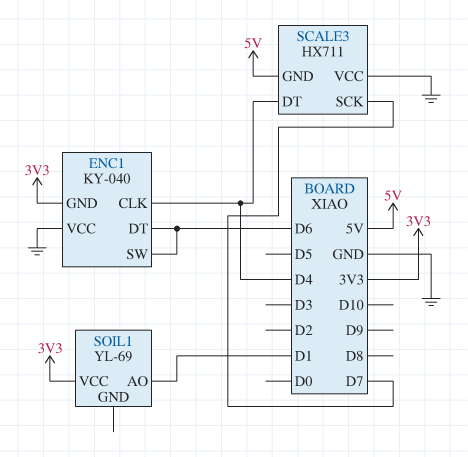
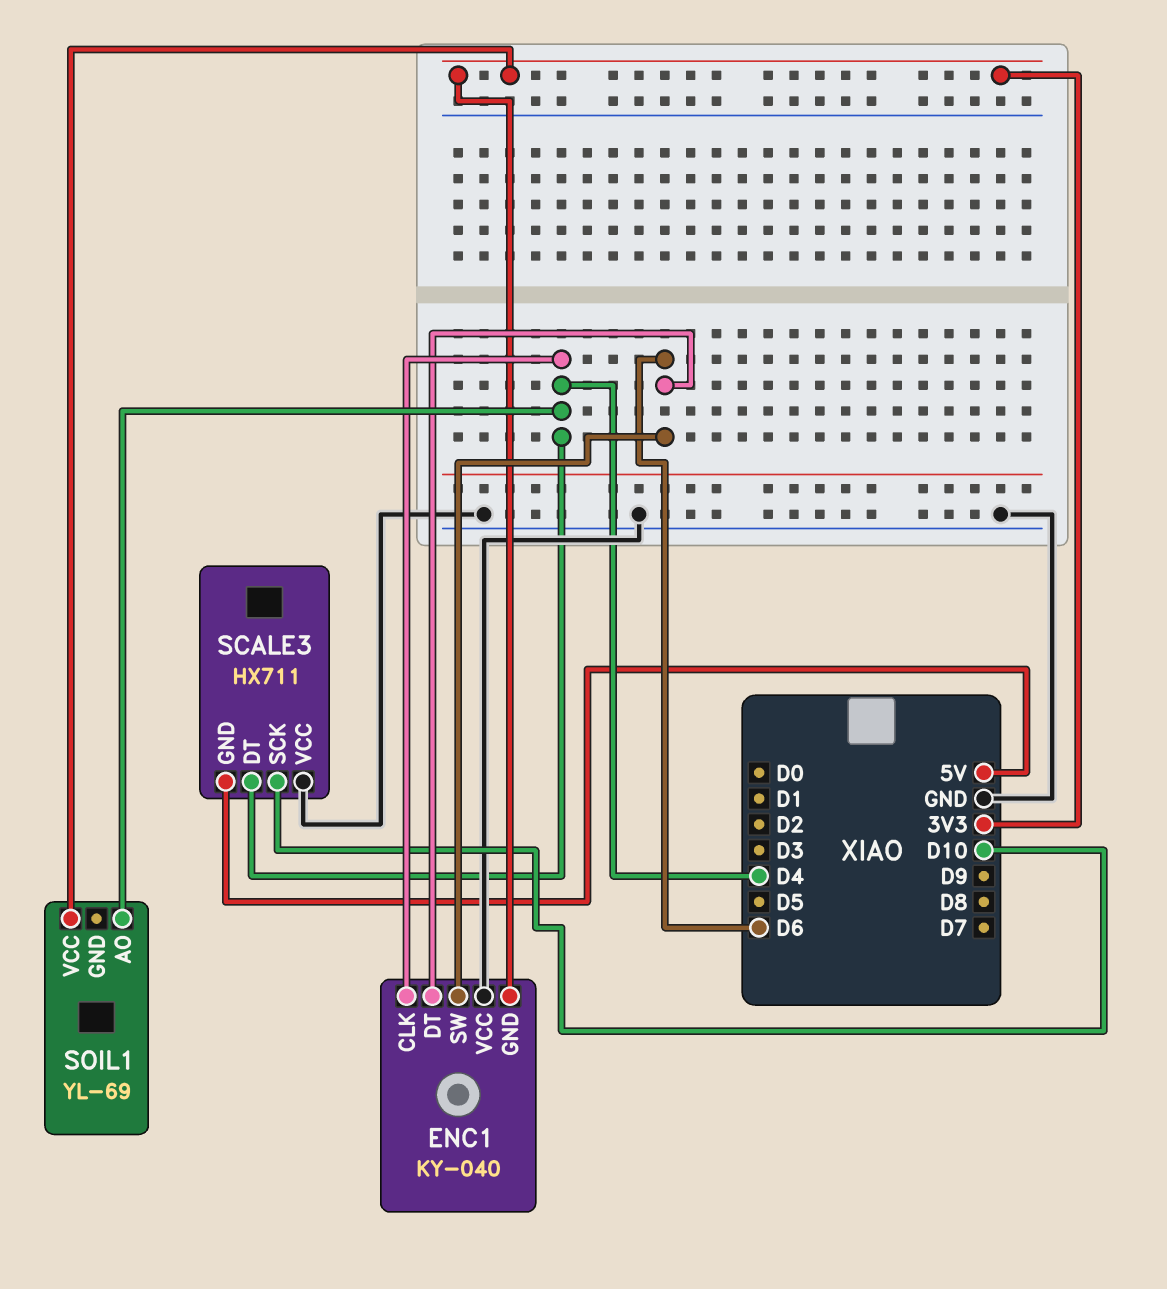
SCALE3 pin SCK: D7 -> D10
SOIL1 pin AO: D1 -> D4

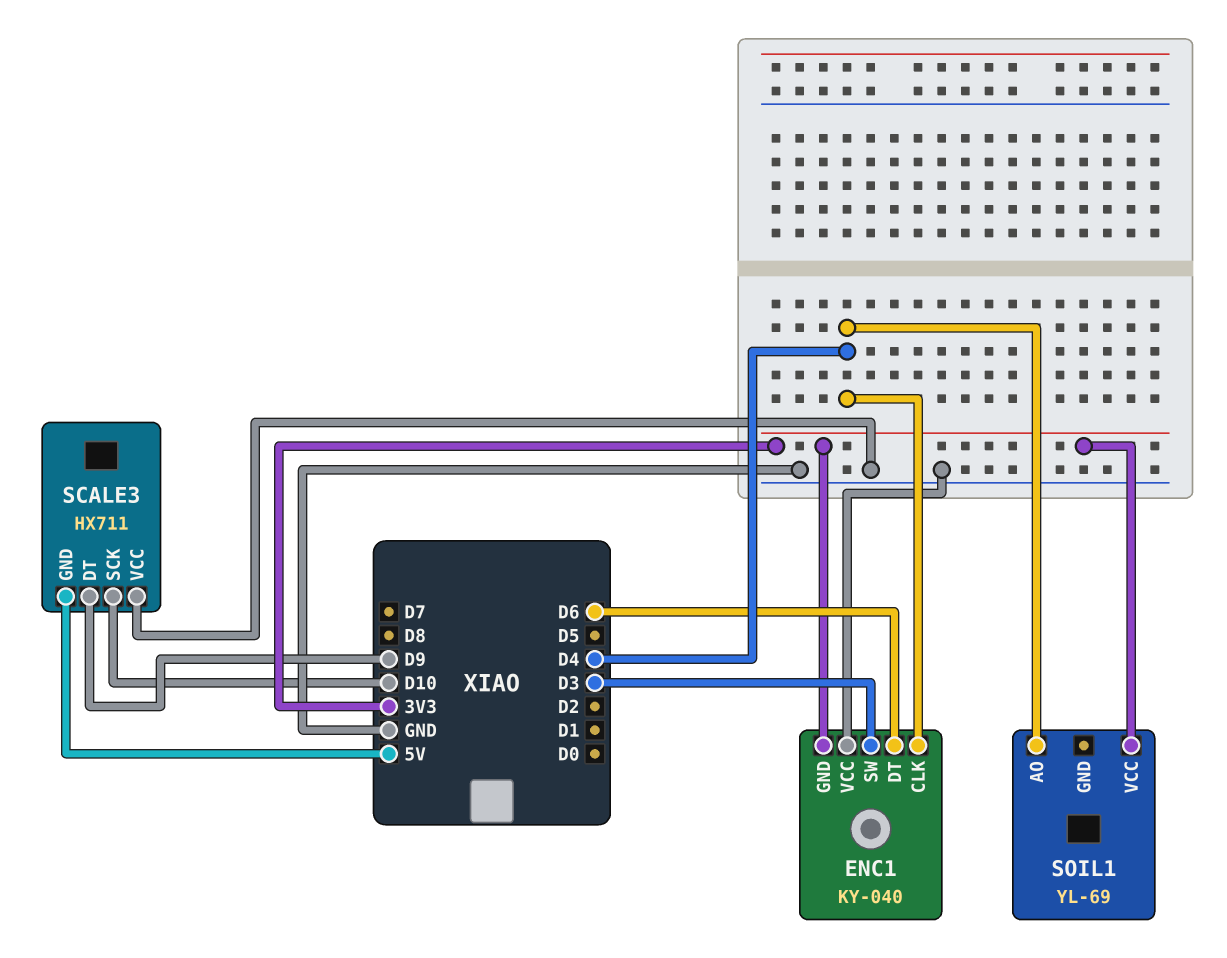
ENC1 pin SW: D6 -> D3
SCALE3 pin DT: D4 -> D9

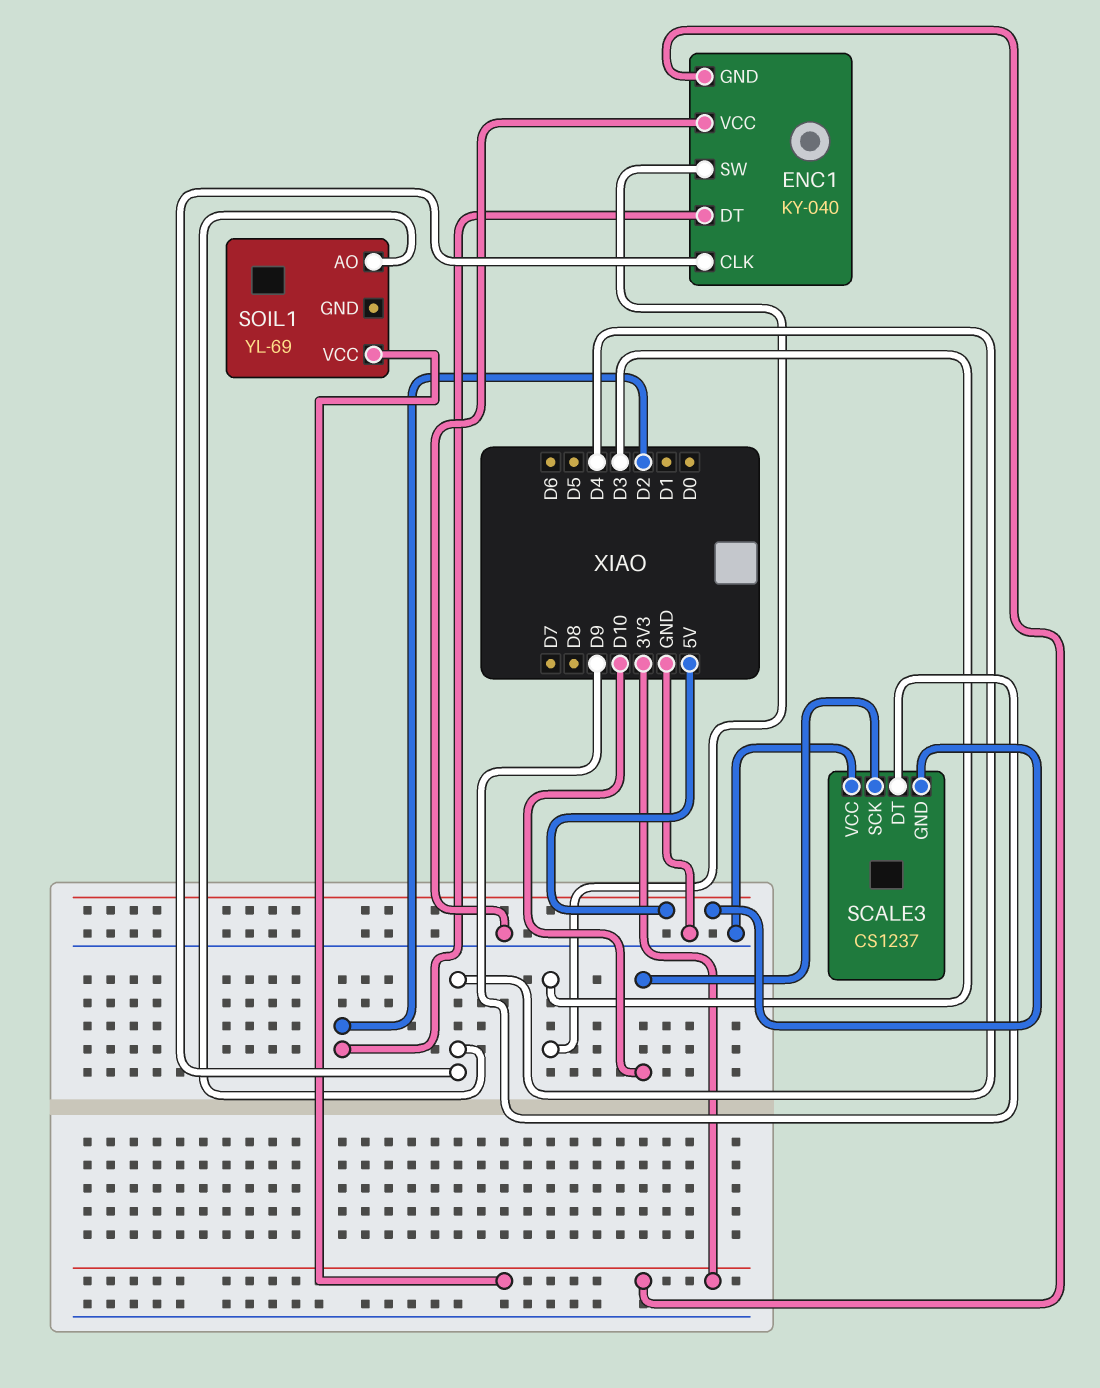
ENC1 pin DT: D6 -> D2
SCALE3: HX711 -> CS1237

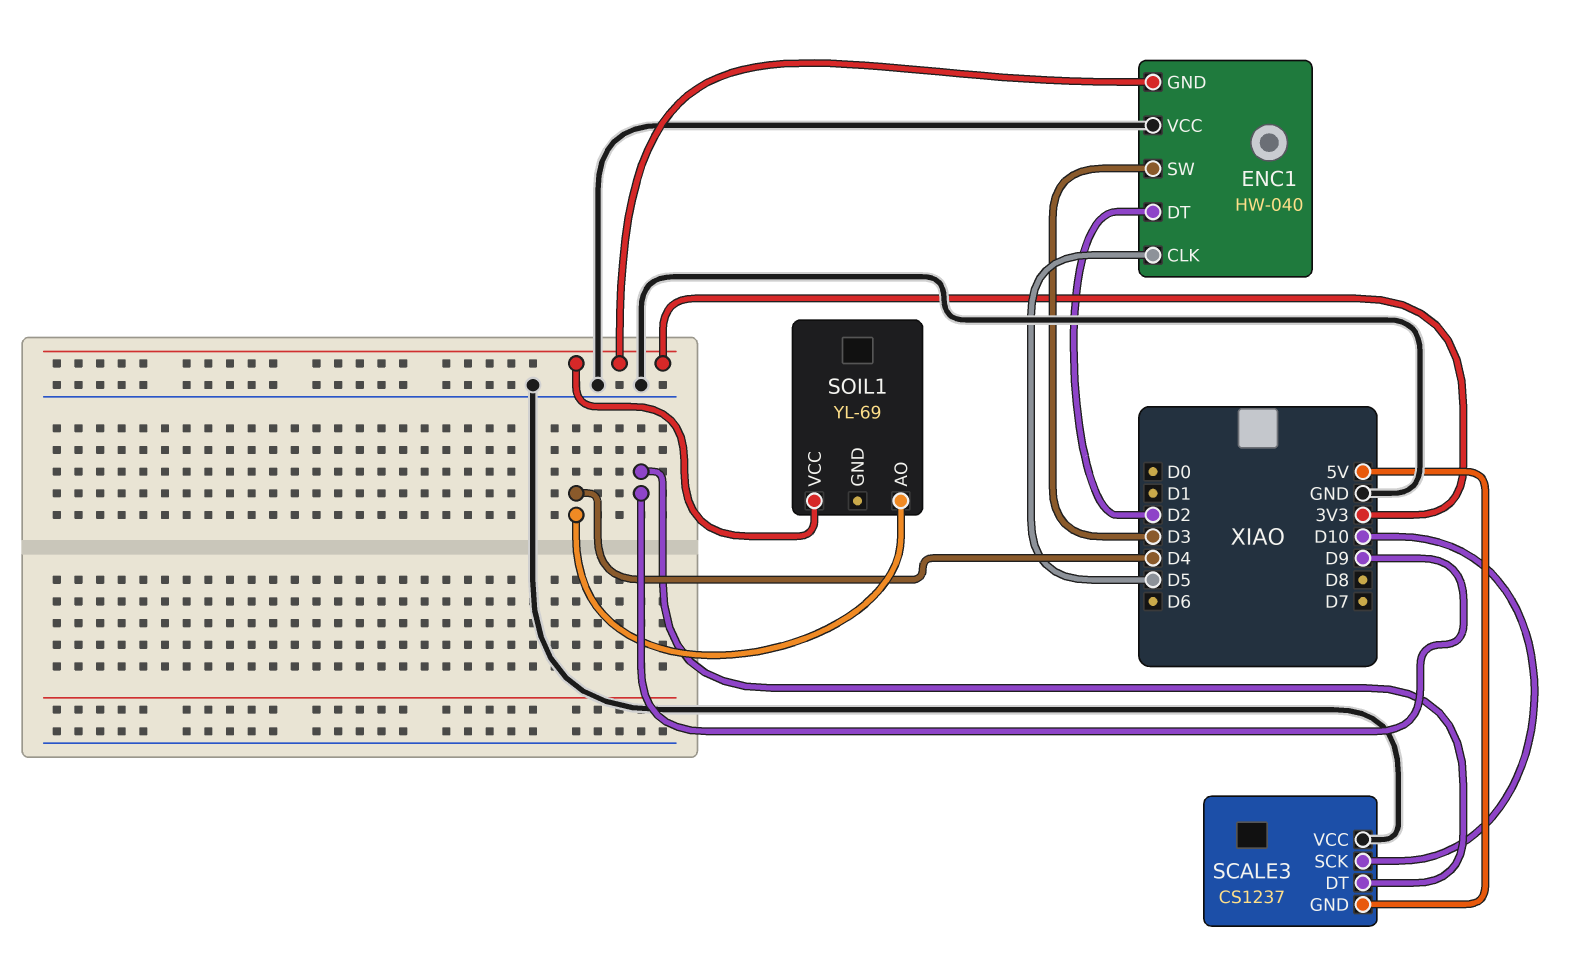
ENC1: KY-040 -> HW-040
ENC1 pin CLK: D4 -> D5

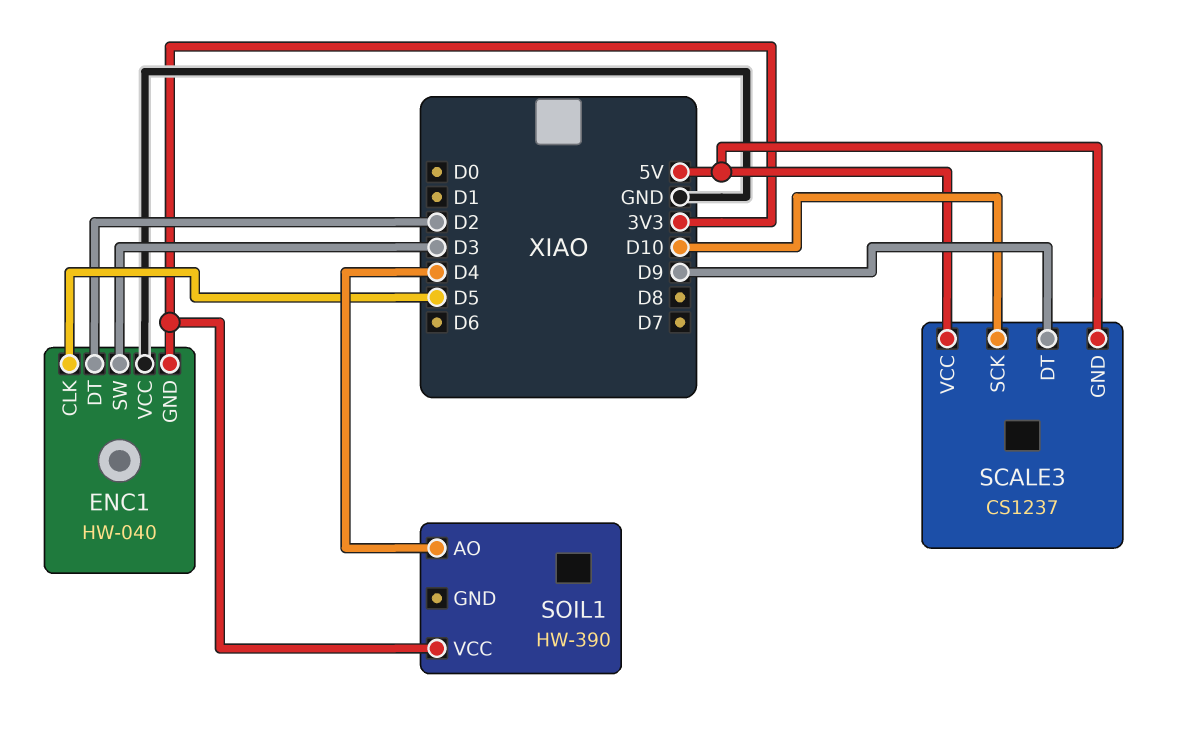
SCALE3 pin VCC: GND -> 5V
SOIL1: YL-69 -> HW-390

